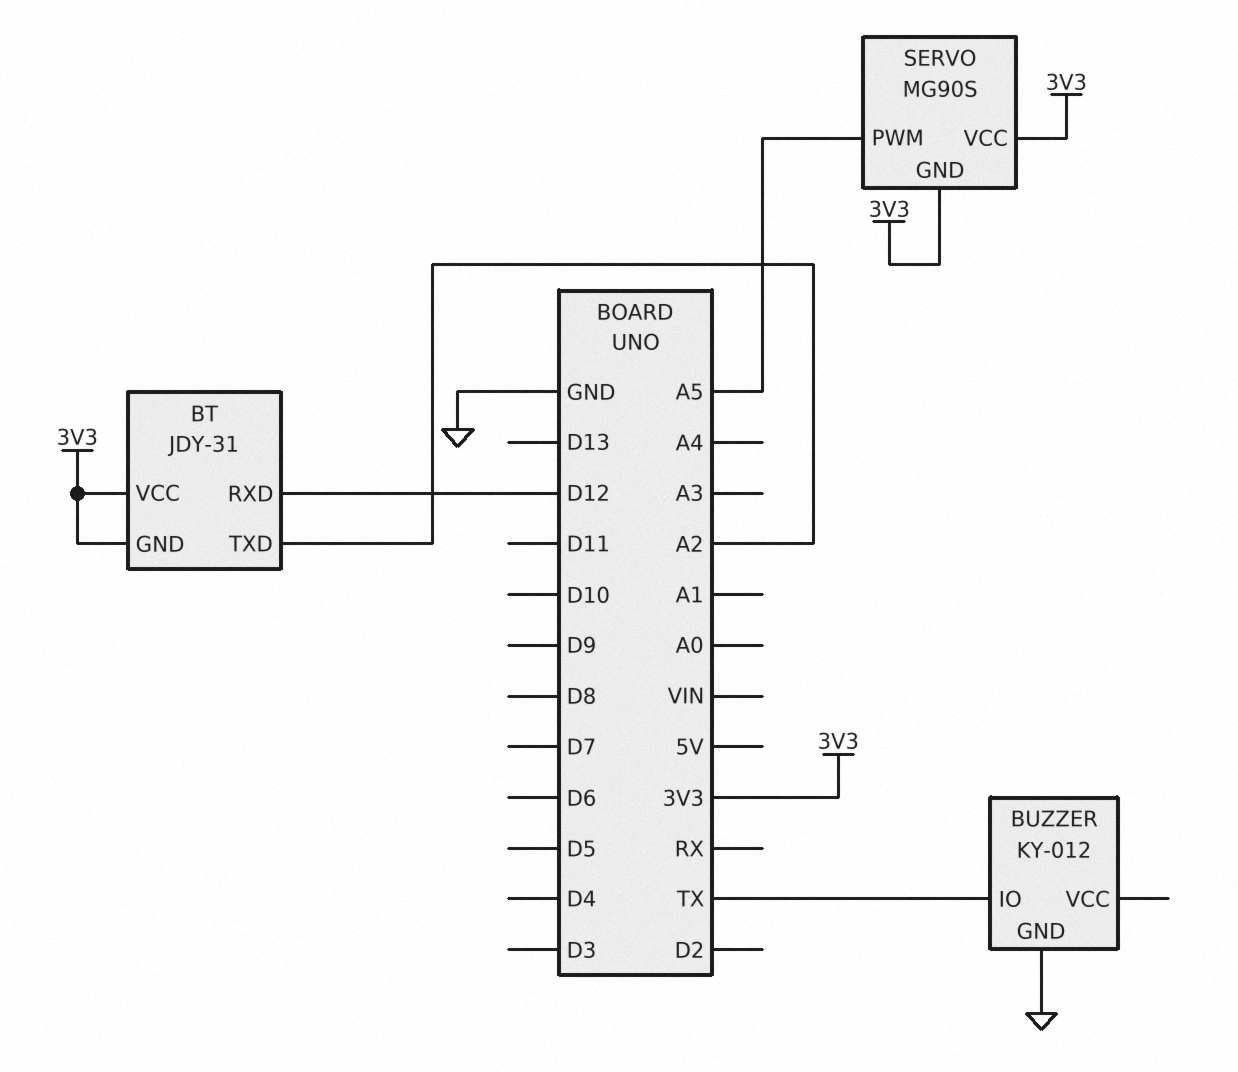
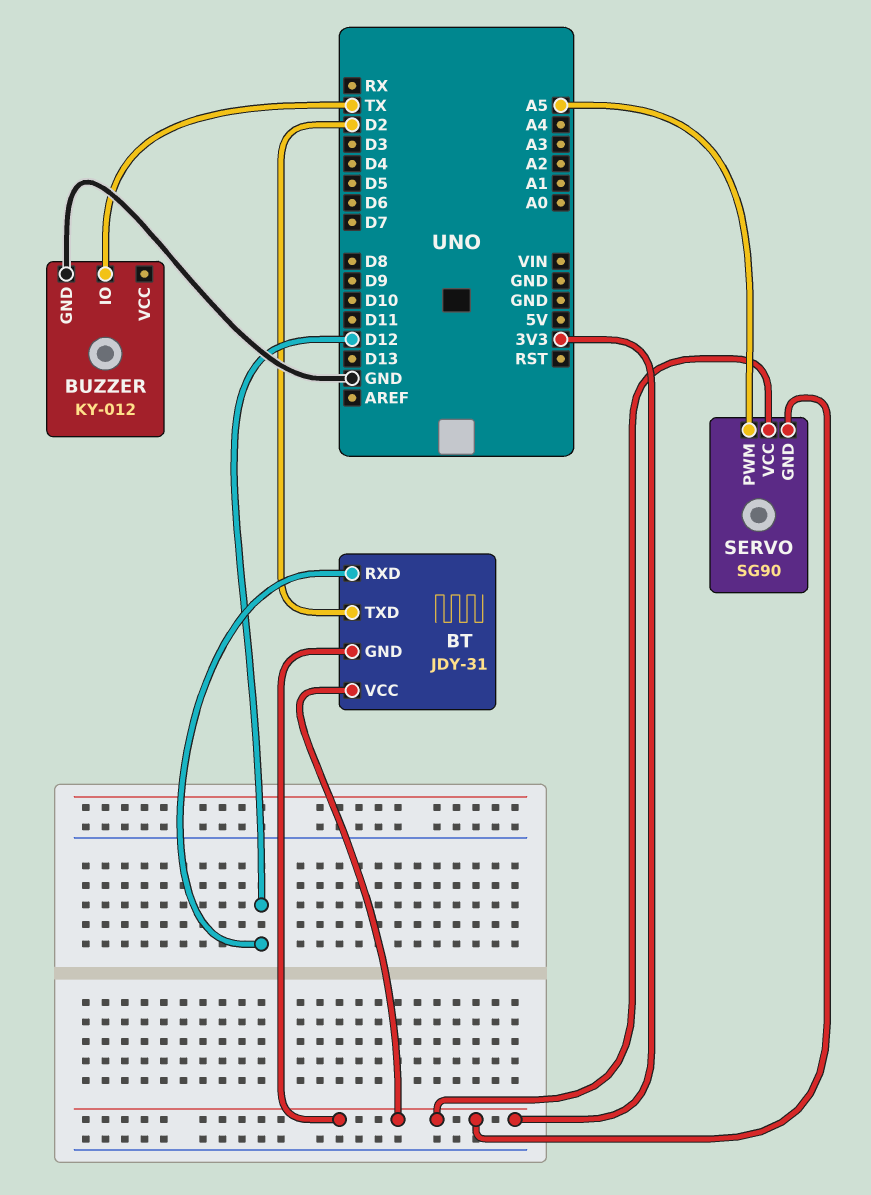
BT pin TXD: A2 -> D2
SERVO: MG90S -> SG90

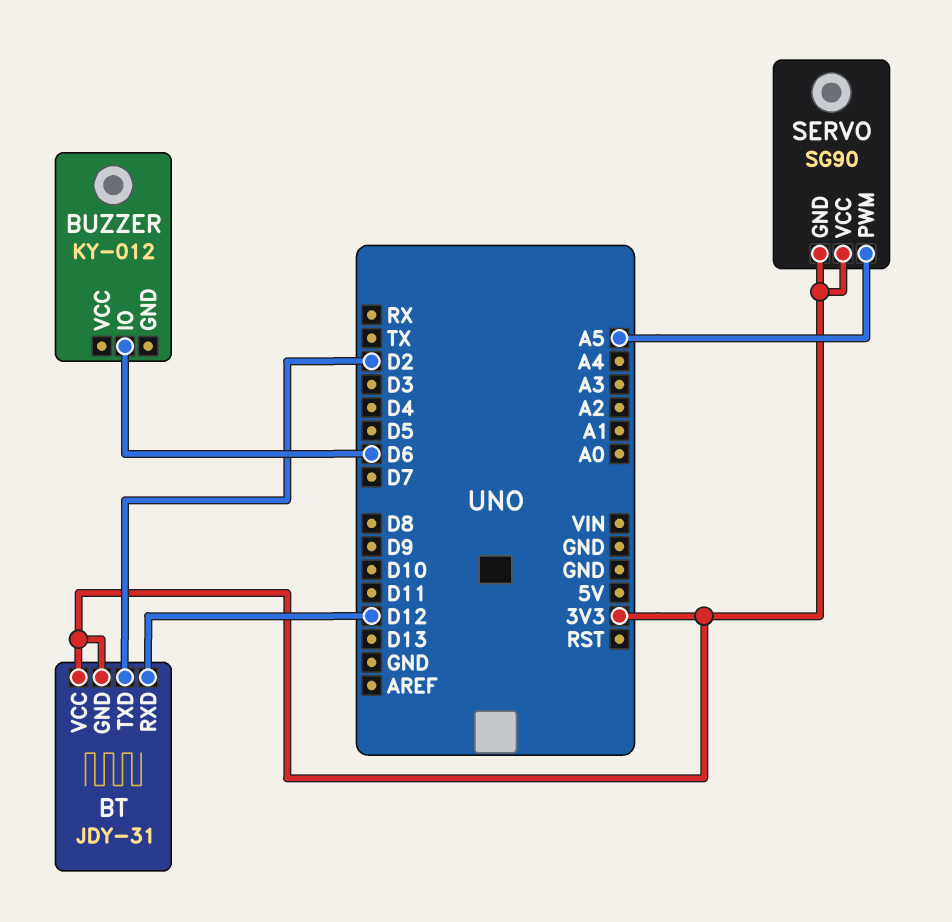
BUZZER pin GND: GND -> none
BUZZER pin IO: TX -> D6

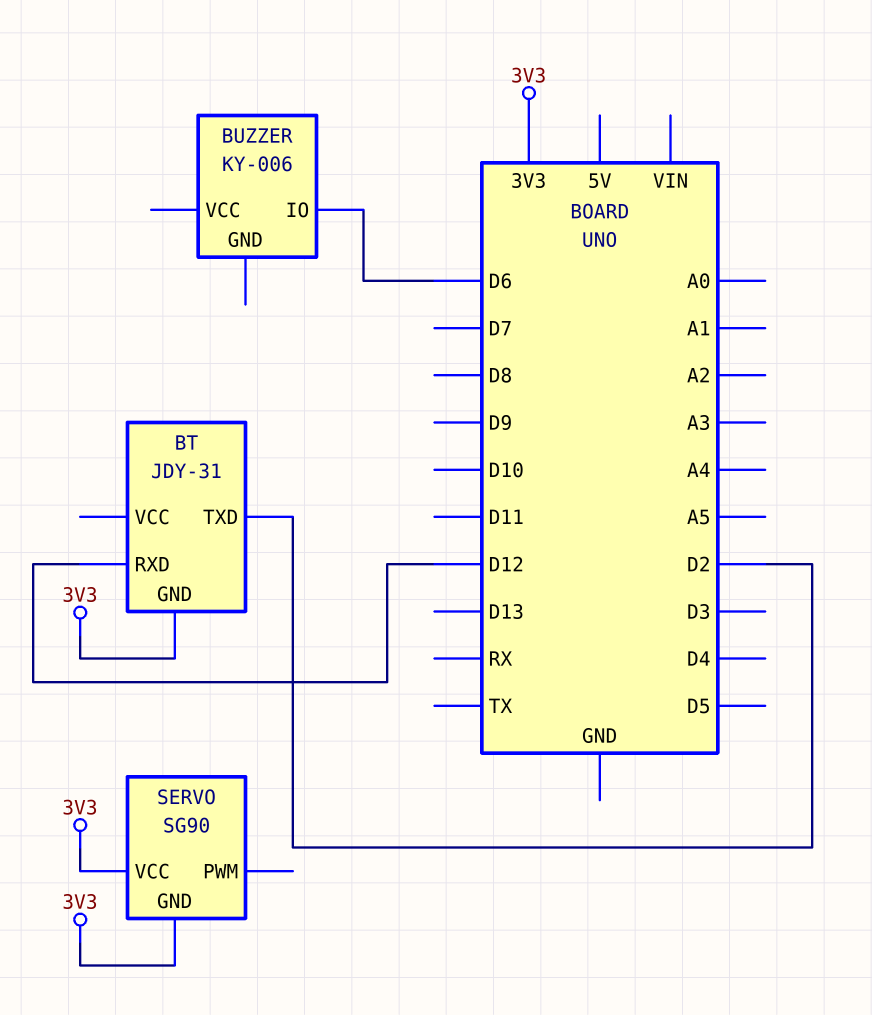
BT pin VCC: 3V3 -> none
BUZZER: KY-012 -> KY-006
SERVO pin PWM: A5 -> none

